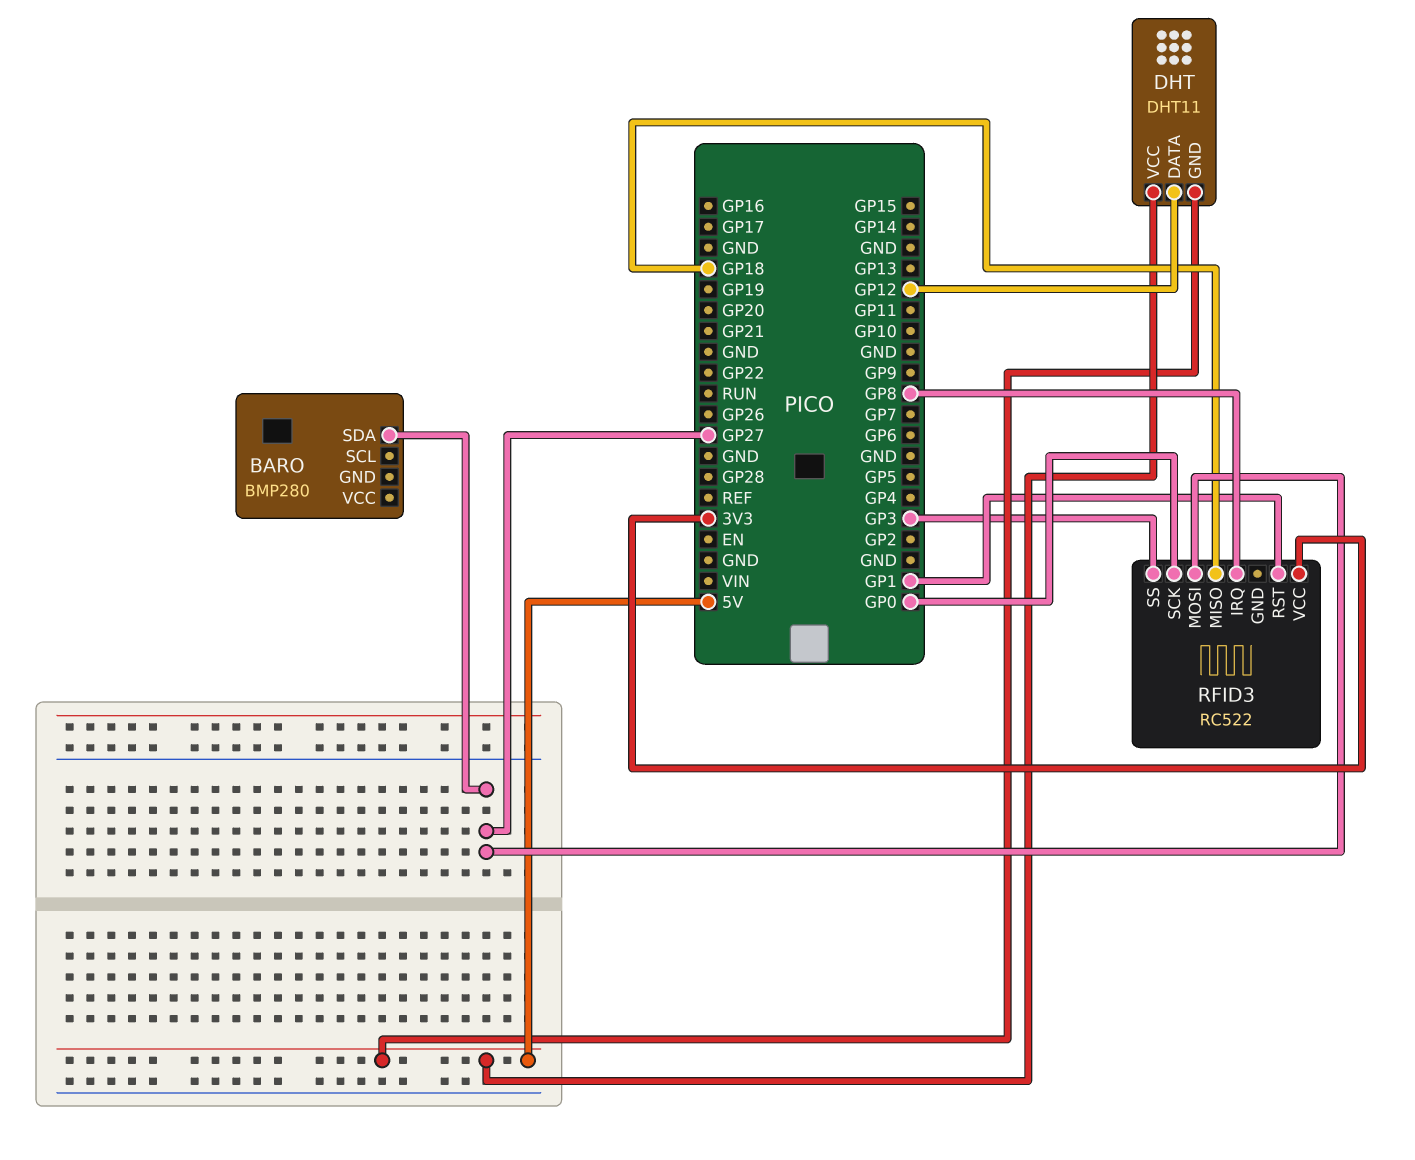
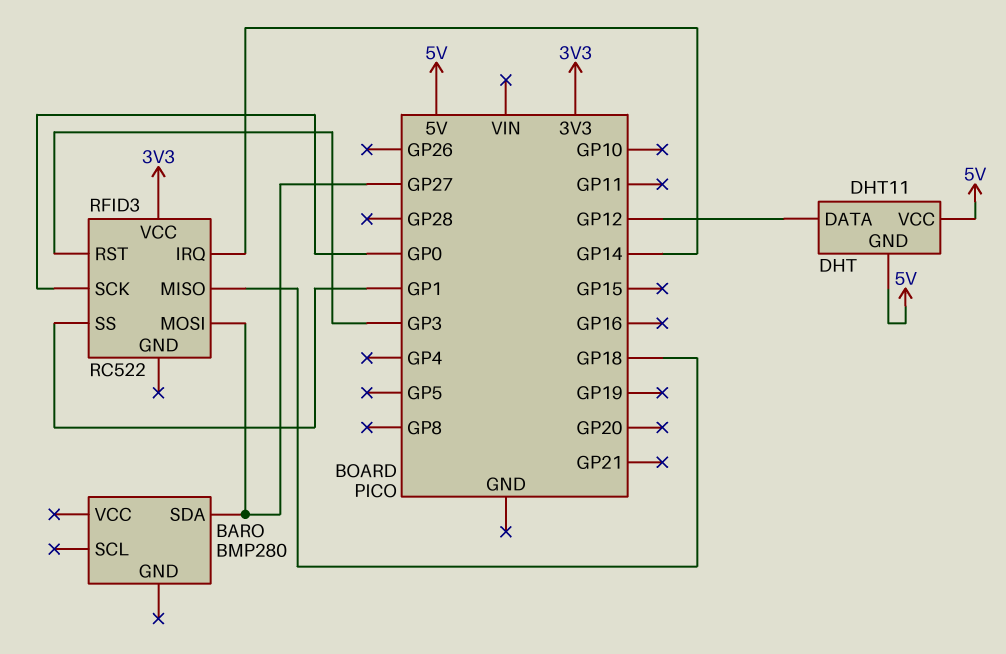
RFID3 pin IRQ: GP8 -> GP14
RFID3 pin RST: GP1 -> GP3
RFID3 pin SS: GP3 -> GP1

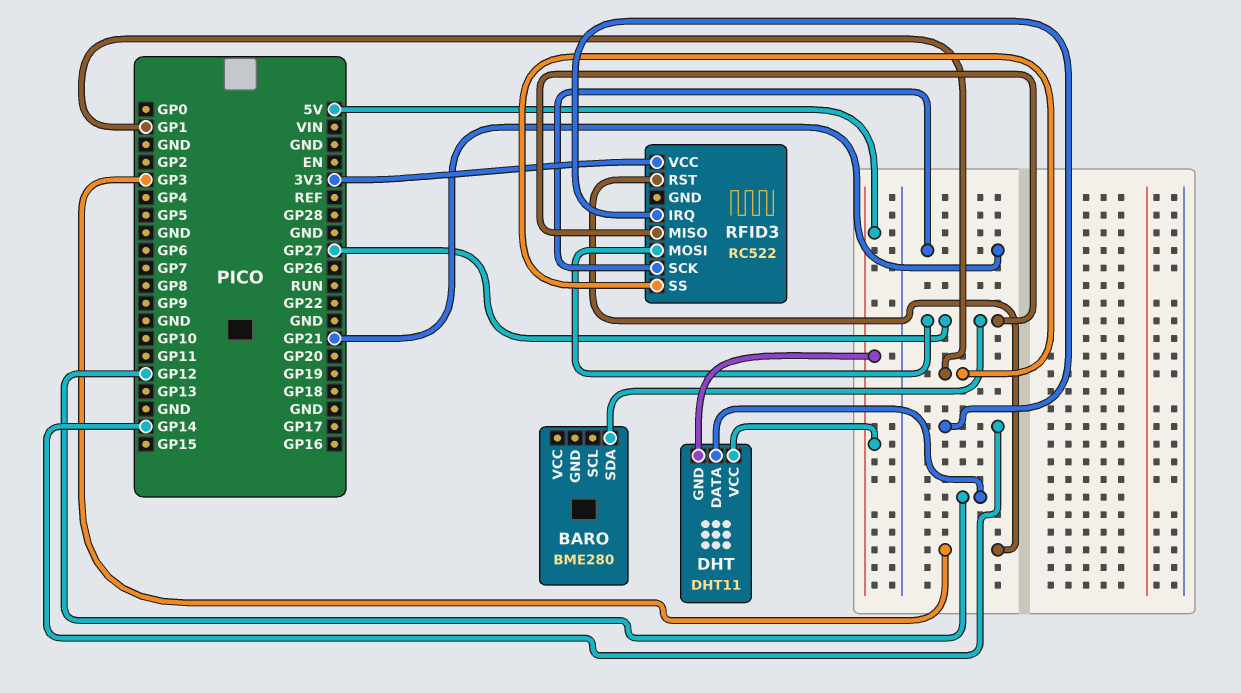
BARO: BMP280 -> BME280
RFID3 pin MISO: GP18 -> GP27
RFID3 pin SCK: GP0 -> GP21

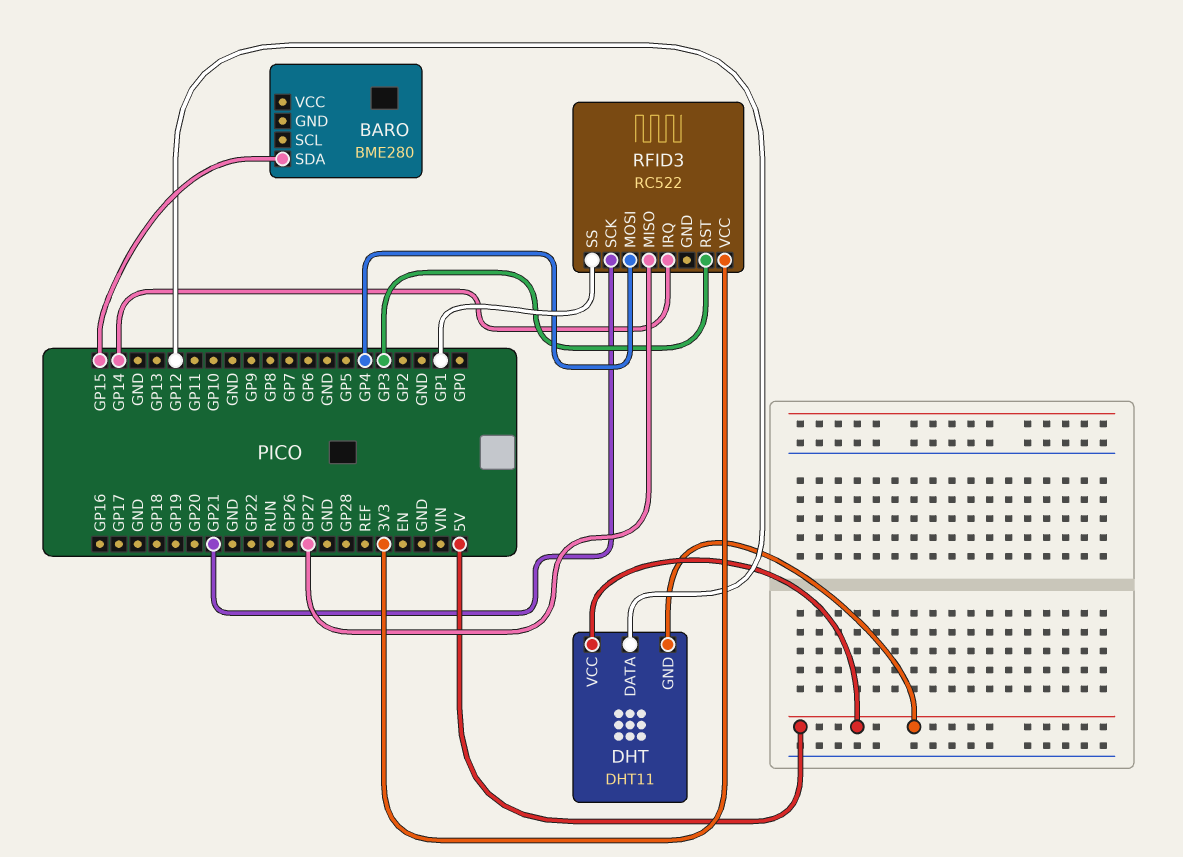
BARO pin SDA: GP27 -> GP15
RFID3 pin MOSI: GP27 -> GP4

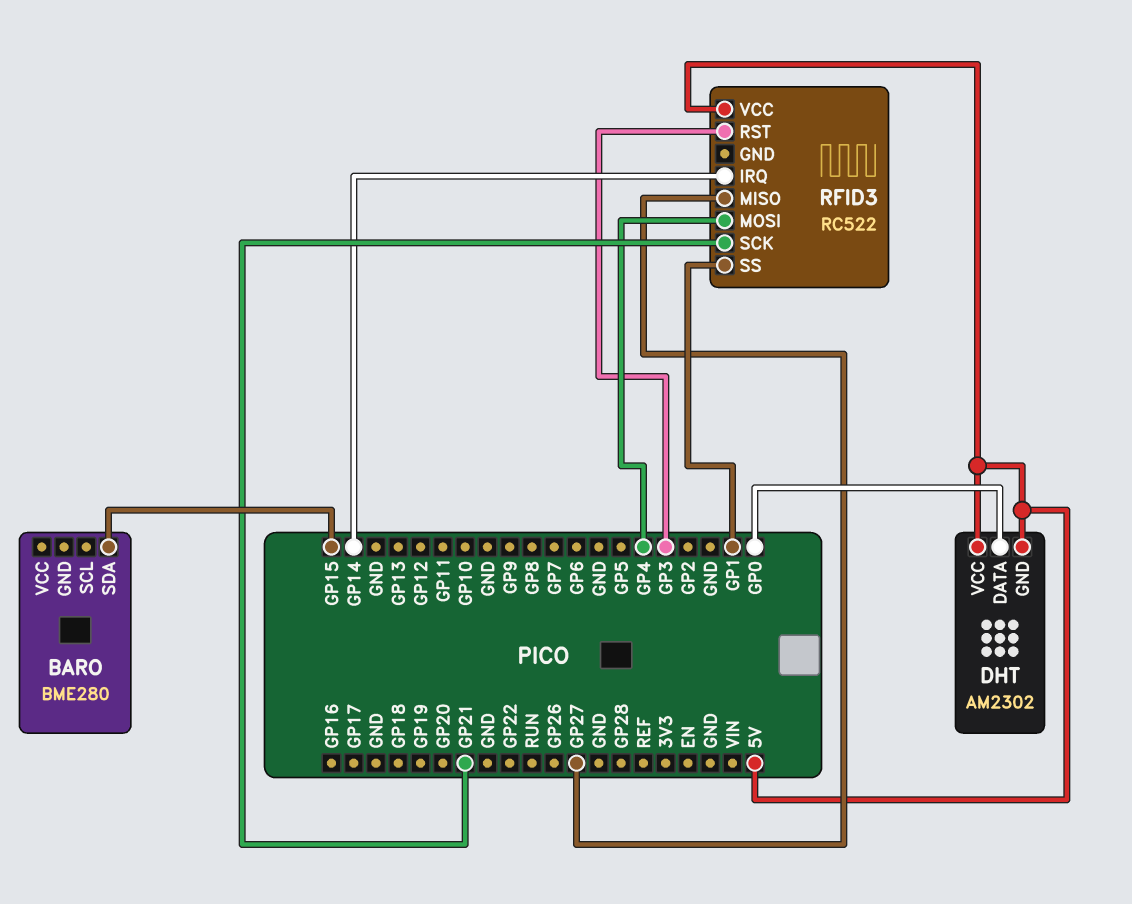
DHT: DHT11 -> AM2302
DHT pin DATA: GP12 -> GP0
RFID3 pin VCC: 3V3 -> 5V

